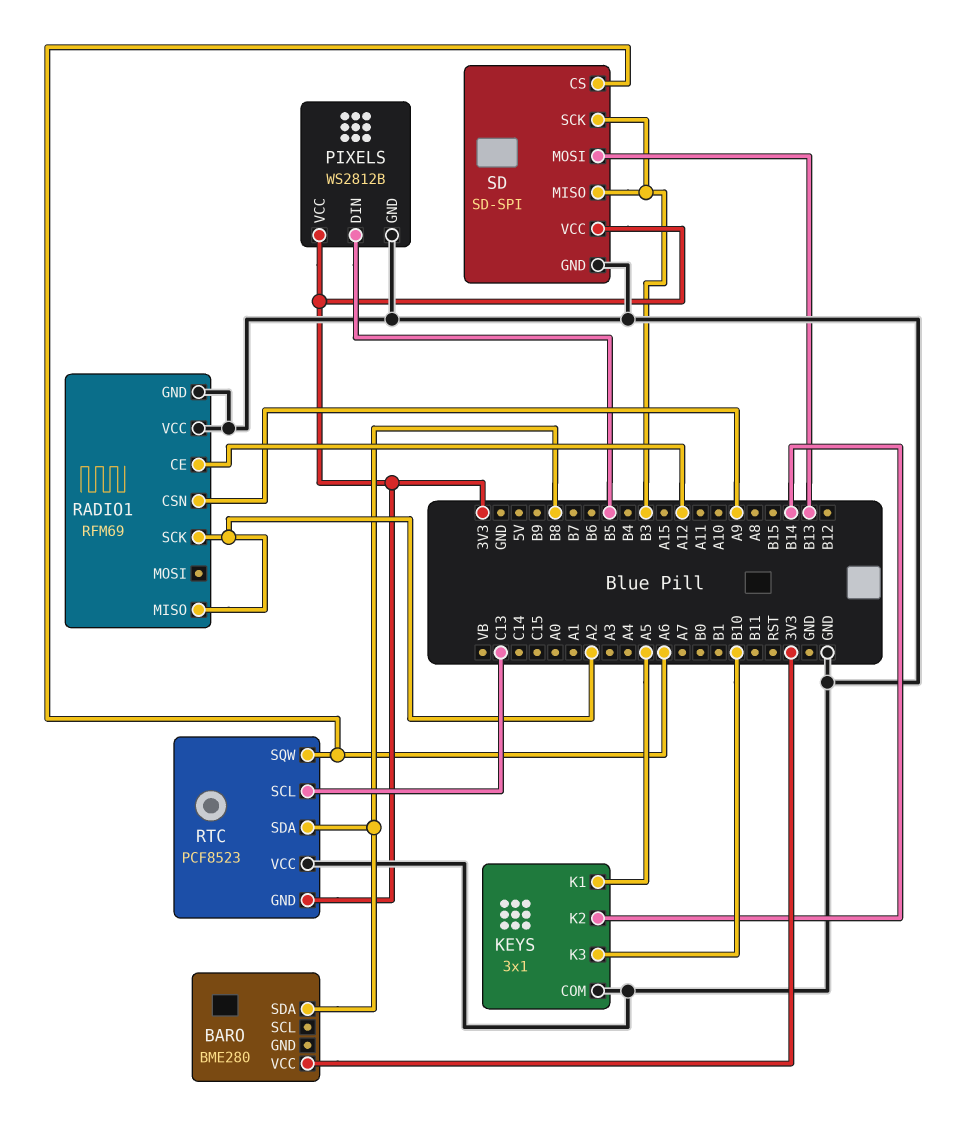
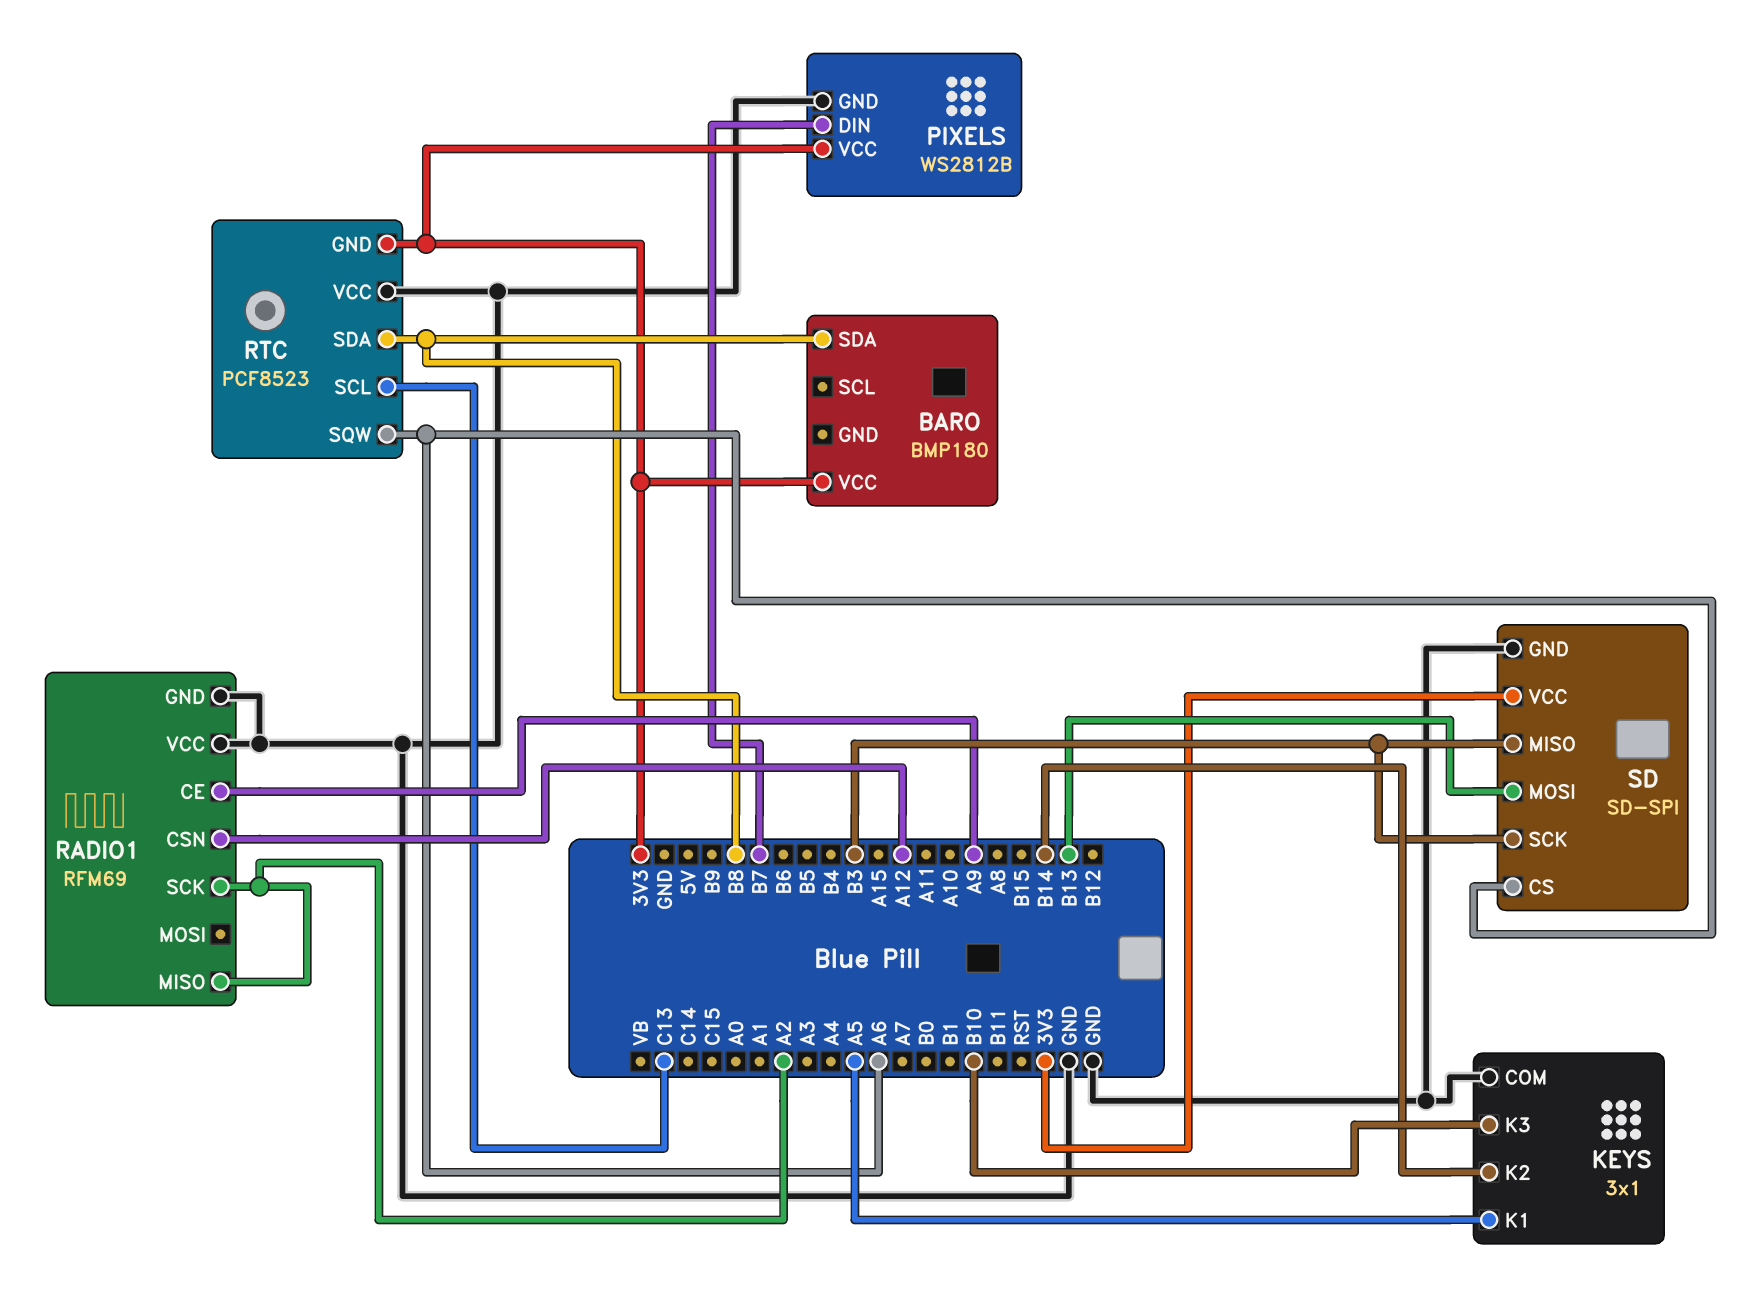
BARO: BME280 -> BMP180
PIXELS pin DIN: B5 -> B7
RADIO1 pin CE: A12 -> A9
RADIO1 pin CSN: A9 -> A12

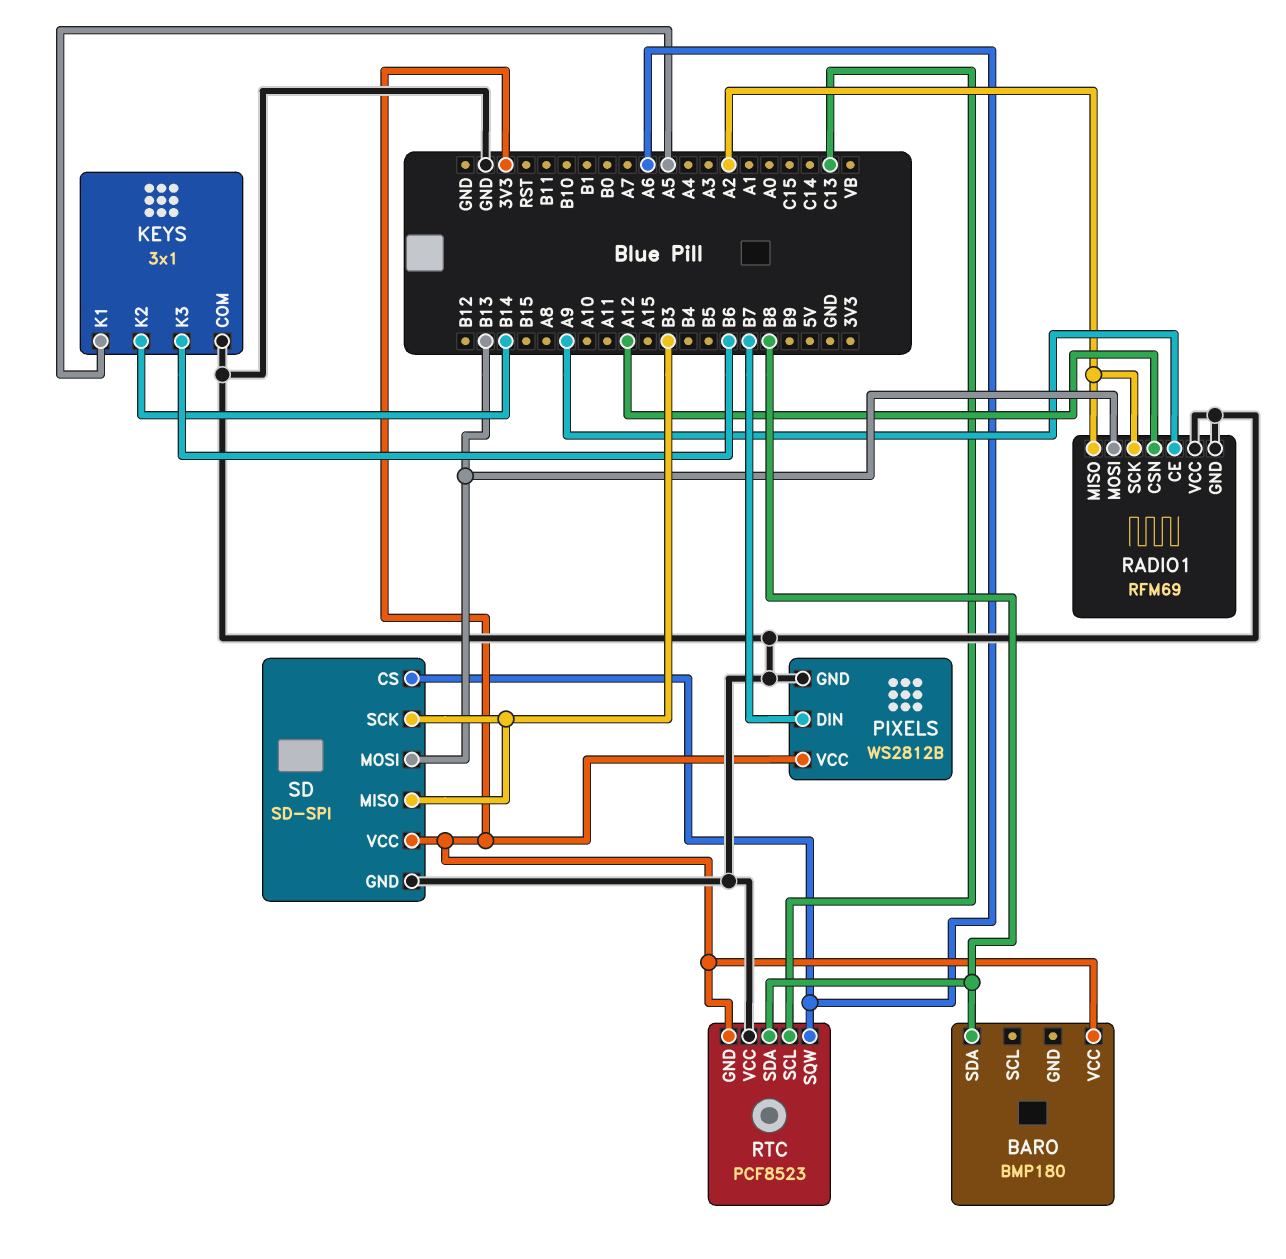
KEYS pin K3: B10 -> B6
RADIO1 pin MOSI: none -> B13

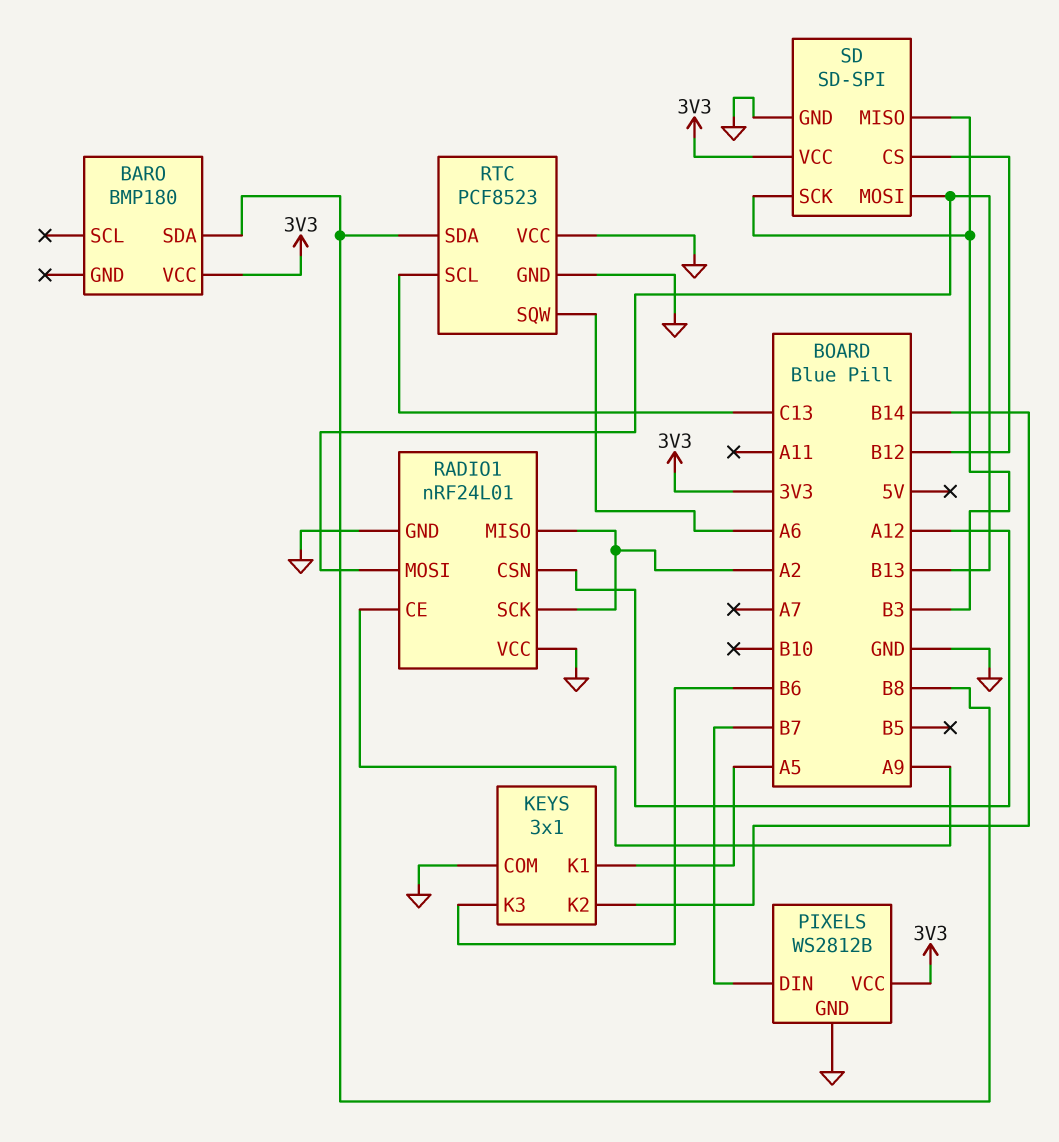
RADIO1: RFM69 -> nRF24L01
RTC pin GND: 3V3 -> GND
SD pin CS: A6 -> B12

